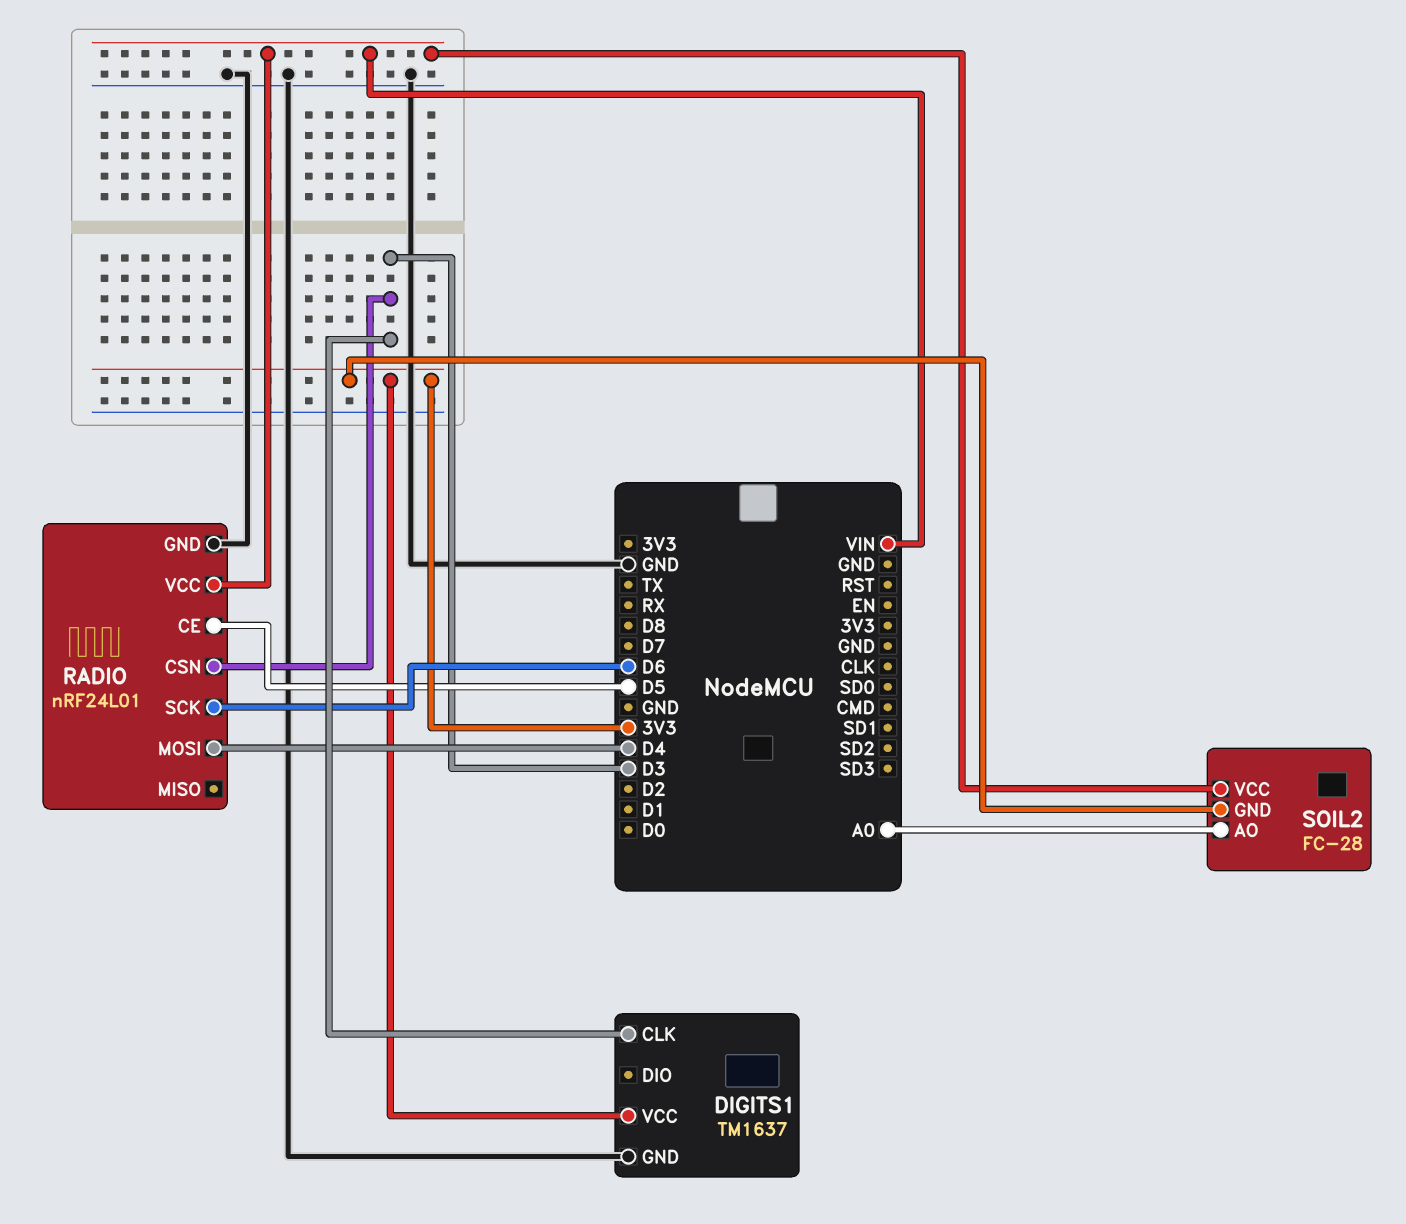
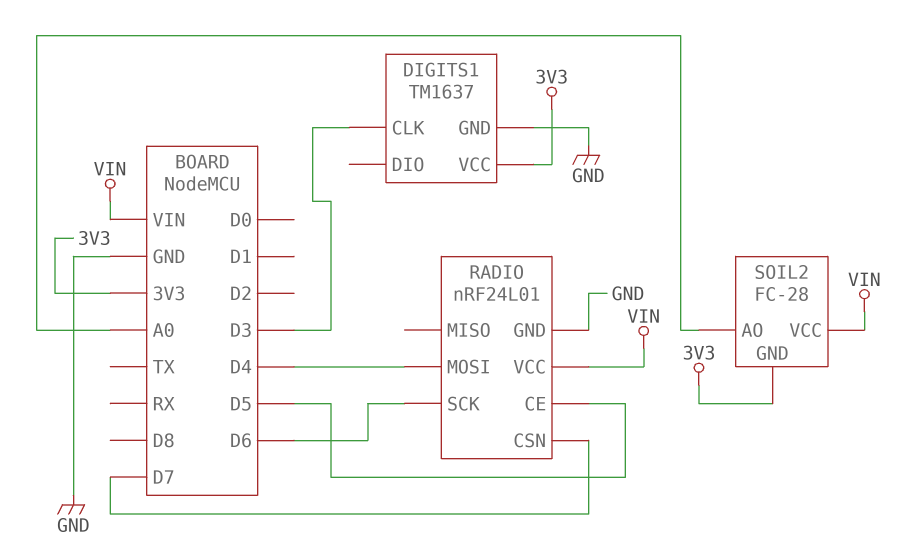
RADIO pin CSN: D3 -> D7

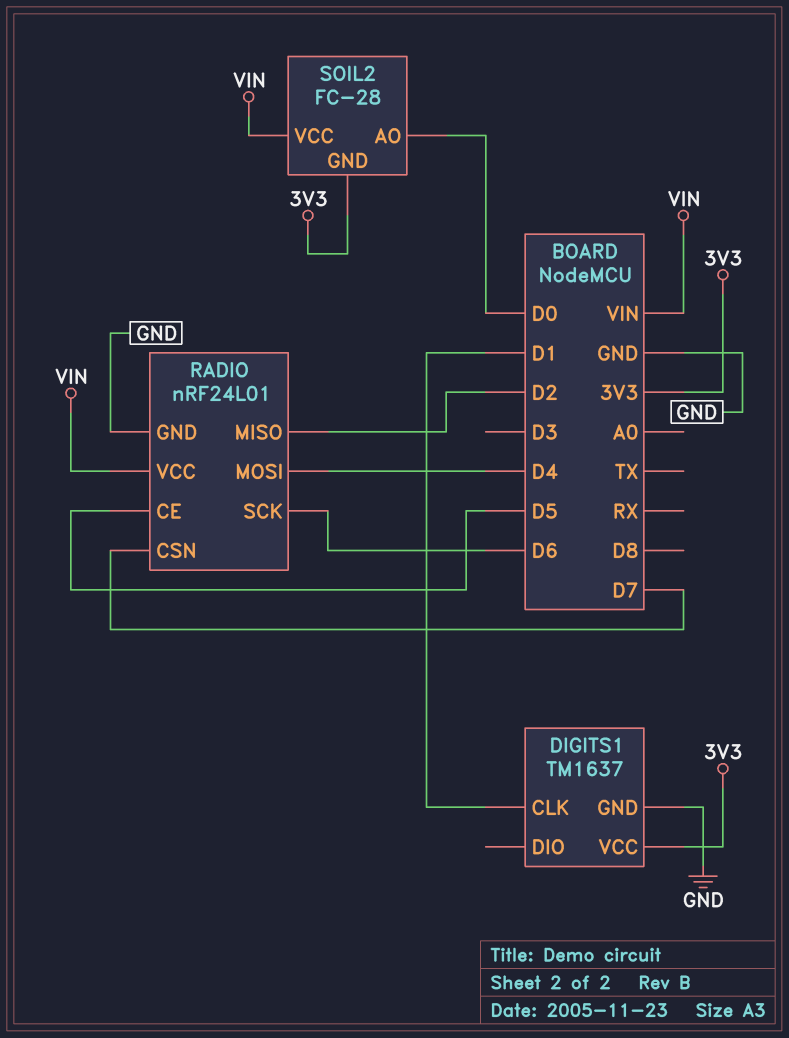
DIGITS1 pin CLK: D3 -> D1
RADIO pin MISO: none -> D2
SOIL2 pin AO: A0 -> D0

